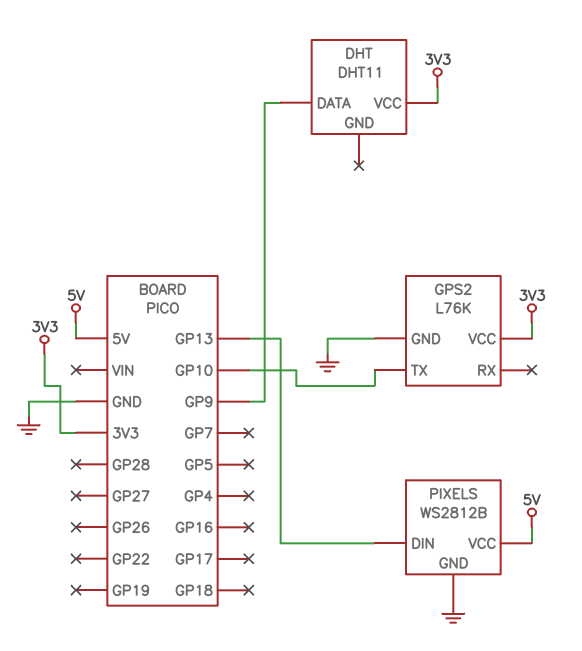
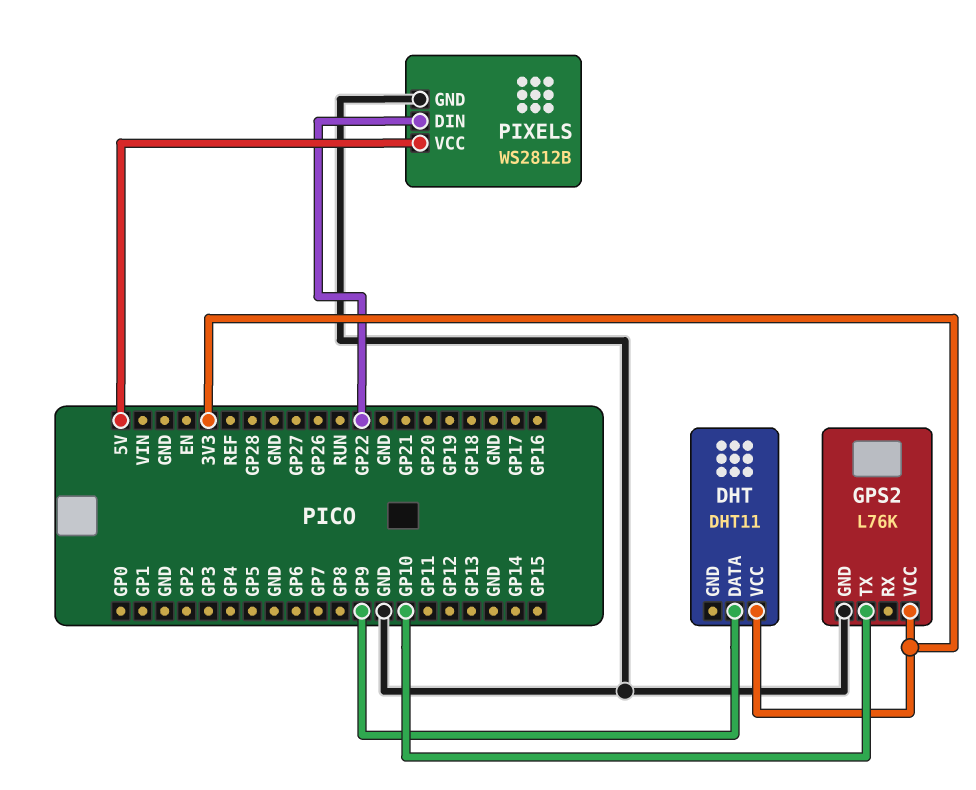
PIXELS pin DIN: GP13 -> GP22

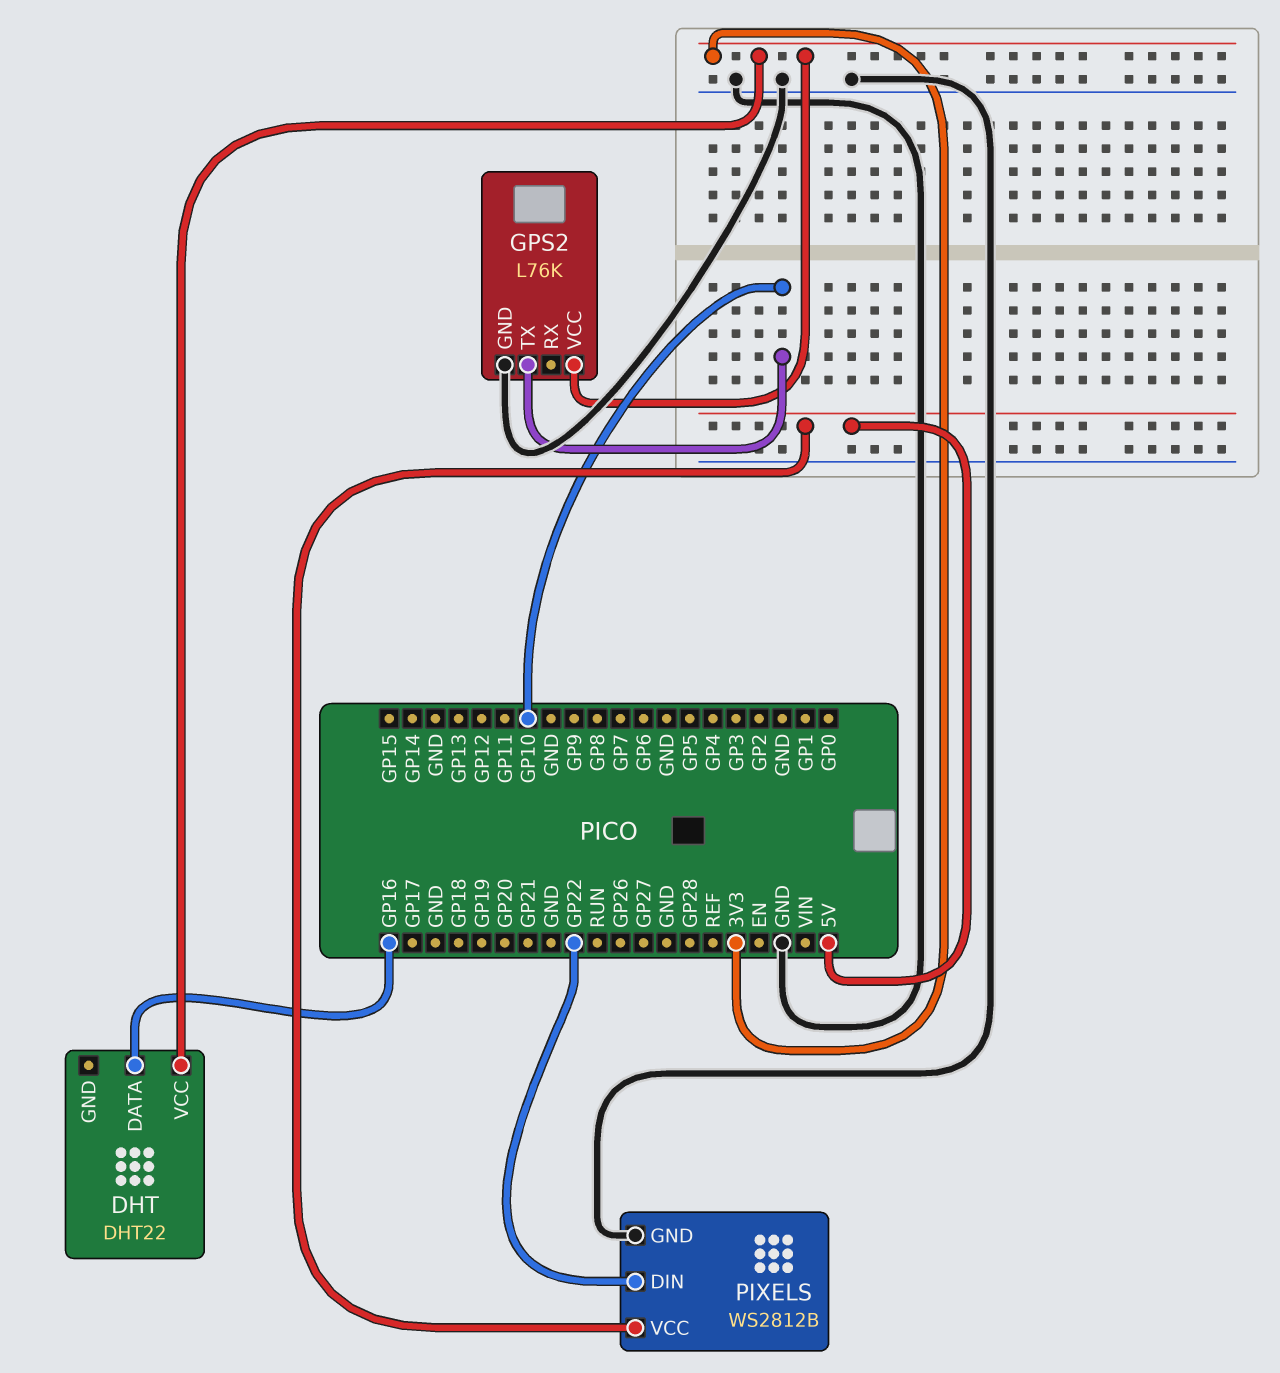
DHT: DHT11 -> DHT22
DHT pin DATA: GP9 -> GP16

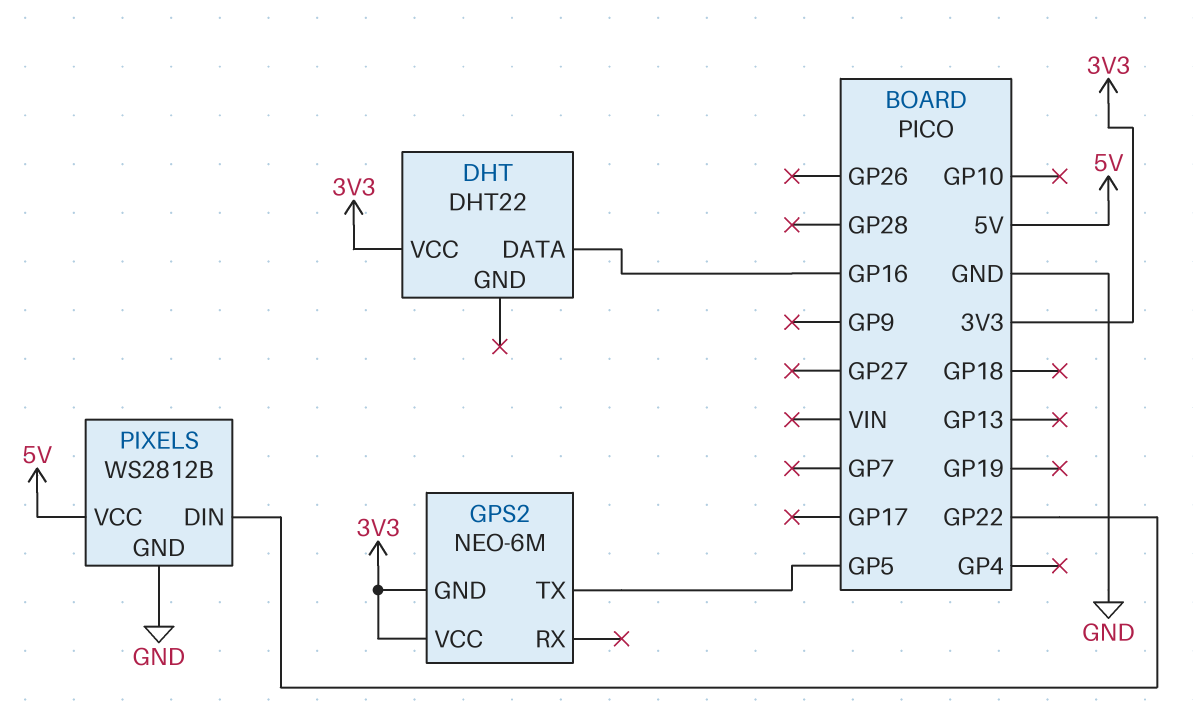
GPS2: L76K -> NEO-6M
GPS2 pin GND: GND -> 3V3
GPS2 pin TX: GP10 -> GP5

